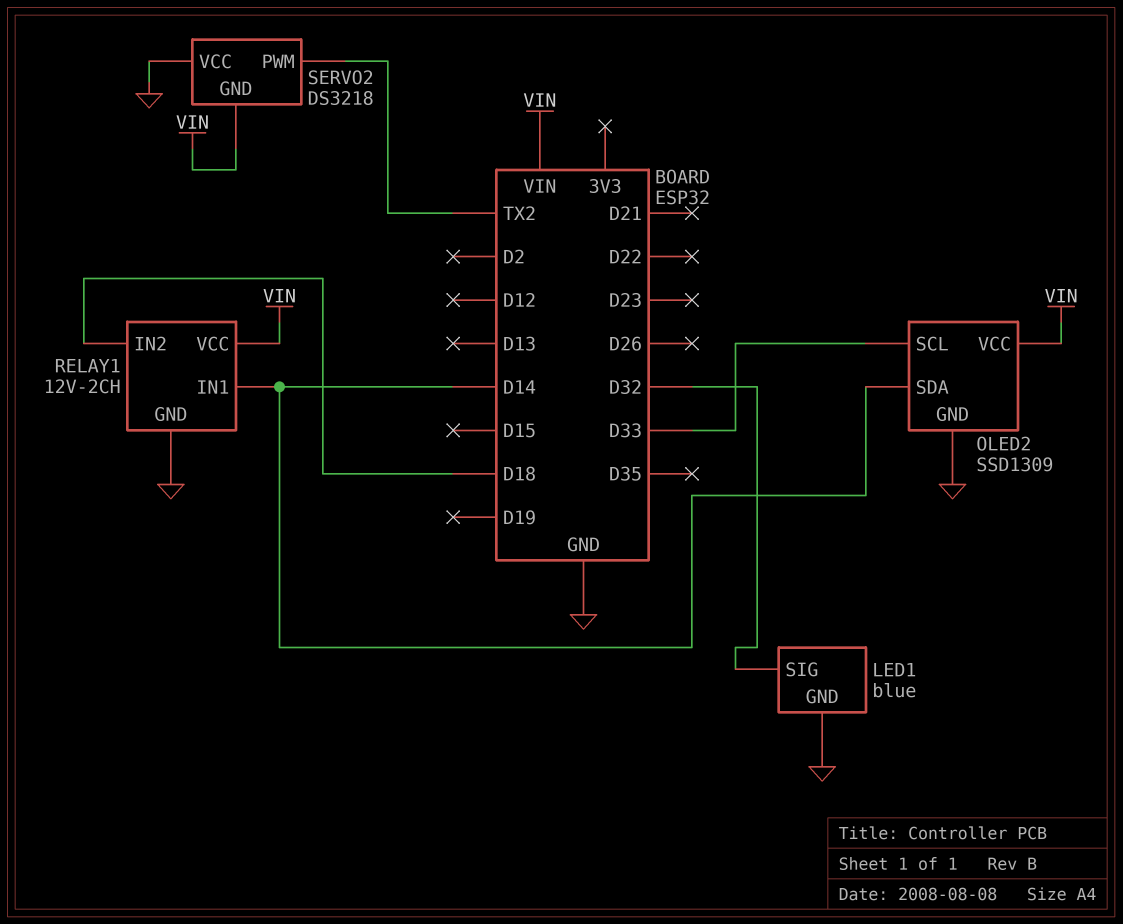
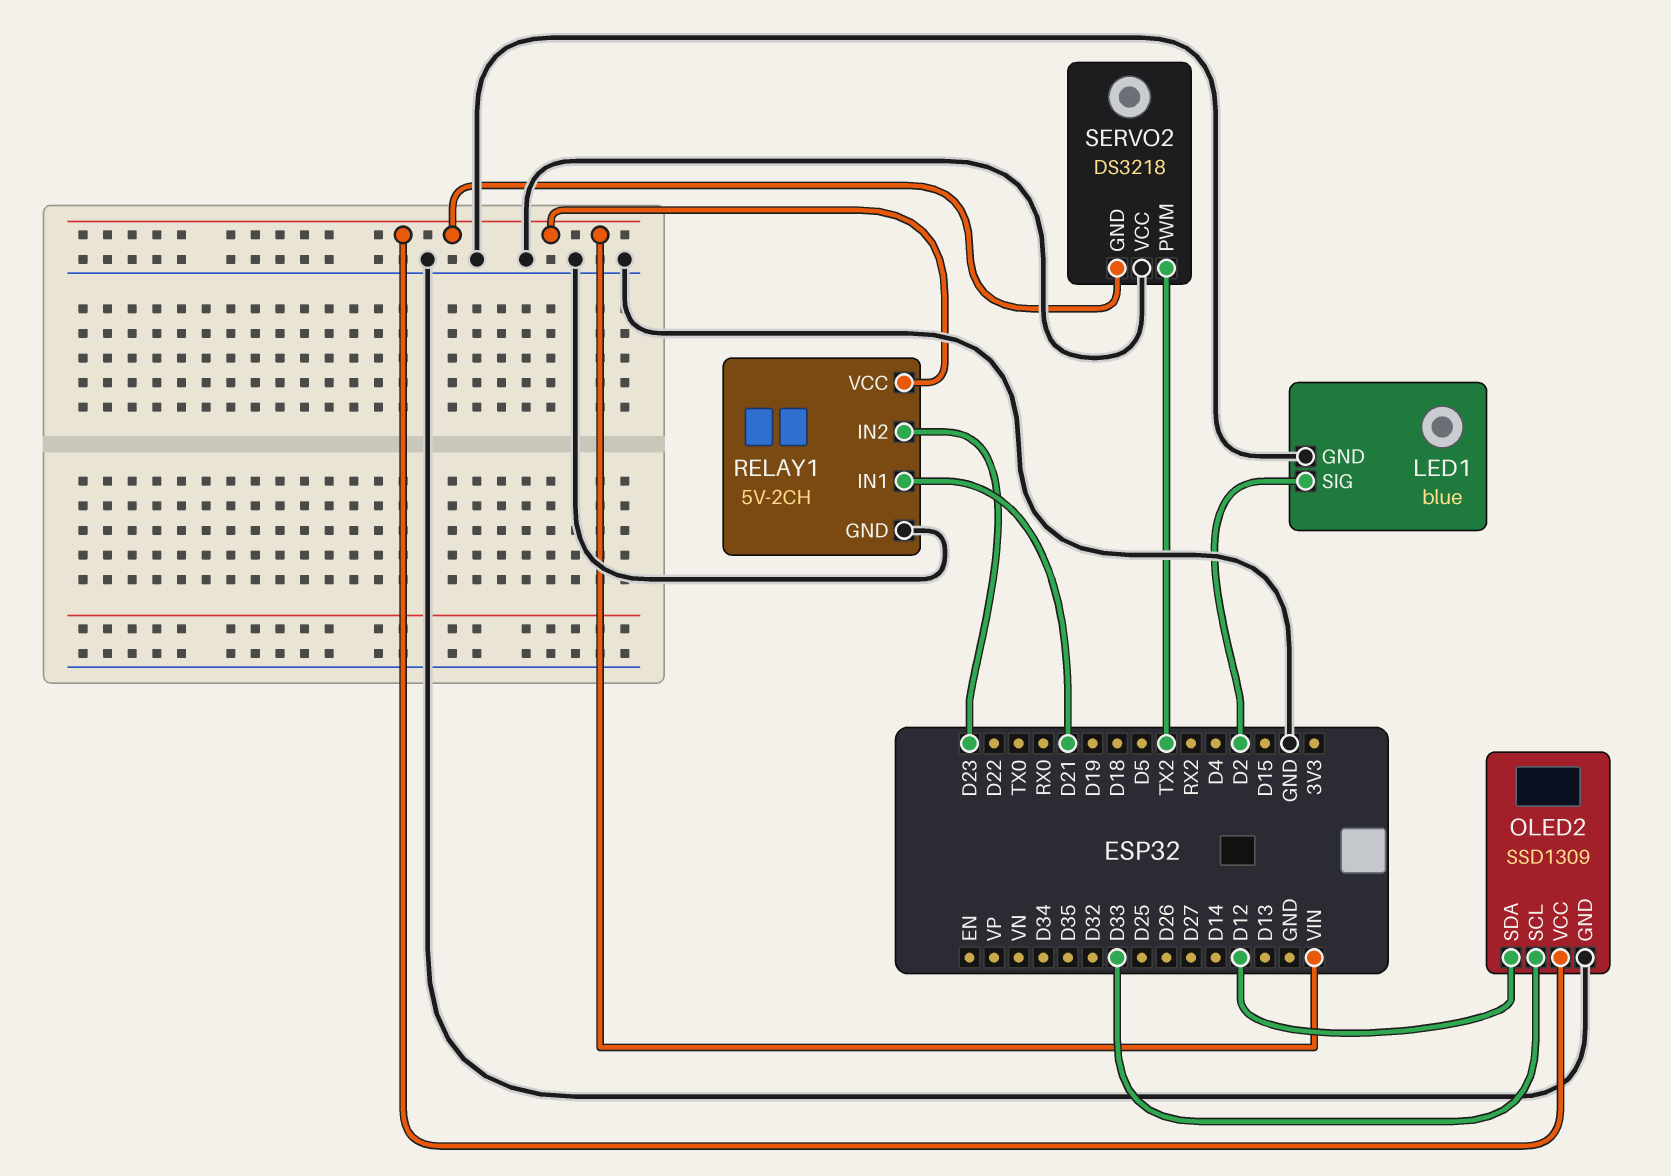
LED1 pin SIG: D32 -> D2
OLED2 pin SDA: D14 -> D12
RELAY1: 12V-2CH -> 5V-2CH
RELAY1 pin IN1: D14 -> D21
RELAY1 pin IN2: D18 -> D23

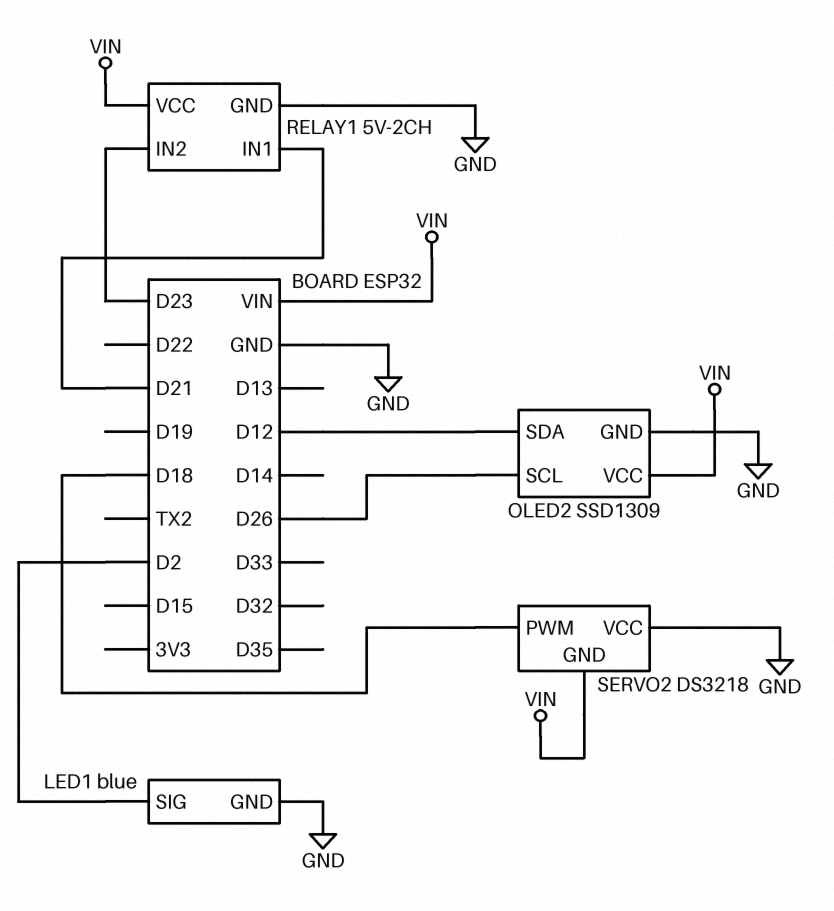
OLED2 pin SCL: D33 -> D26
SERVO2 pin PWM: TX2 -> D18

